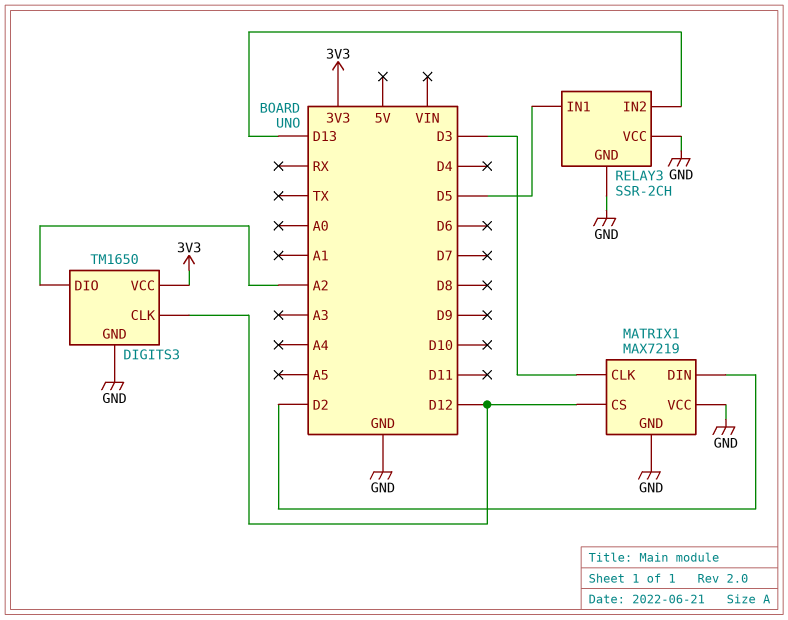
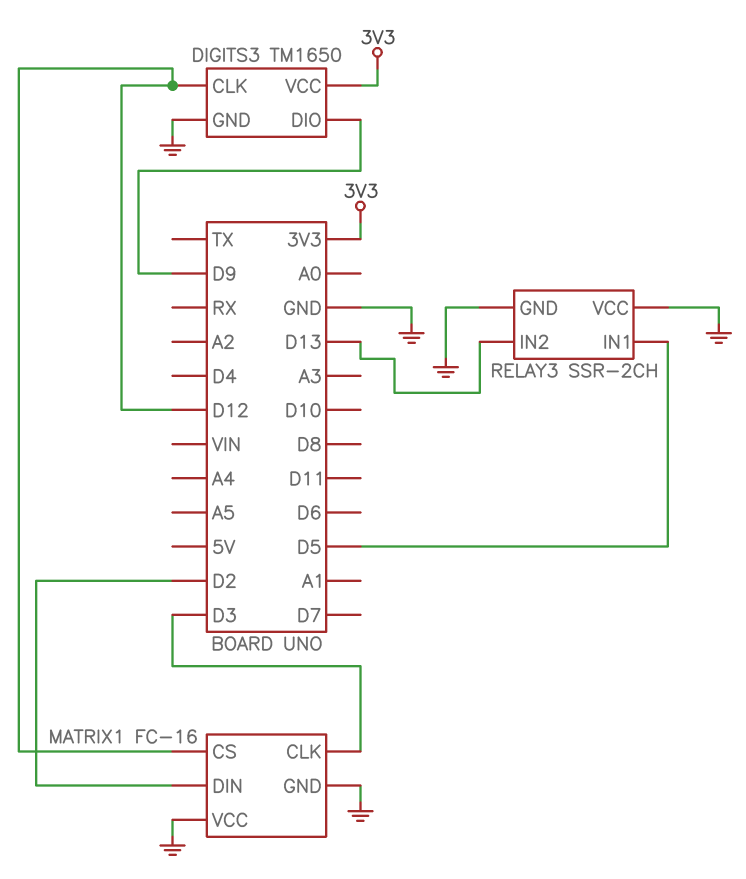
DIGITS3 pin DIO: A2 -> D9
MATRIX1: MAX7219 -> FC-16

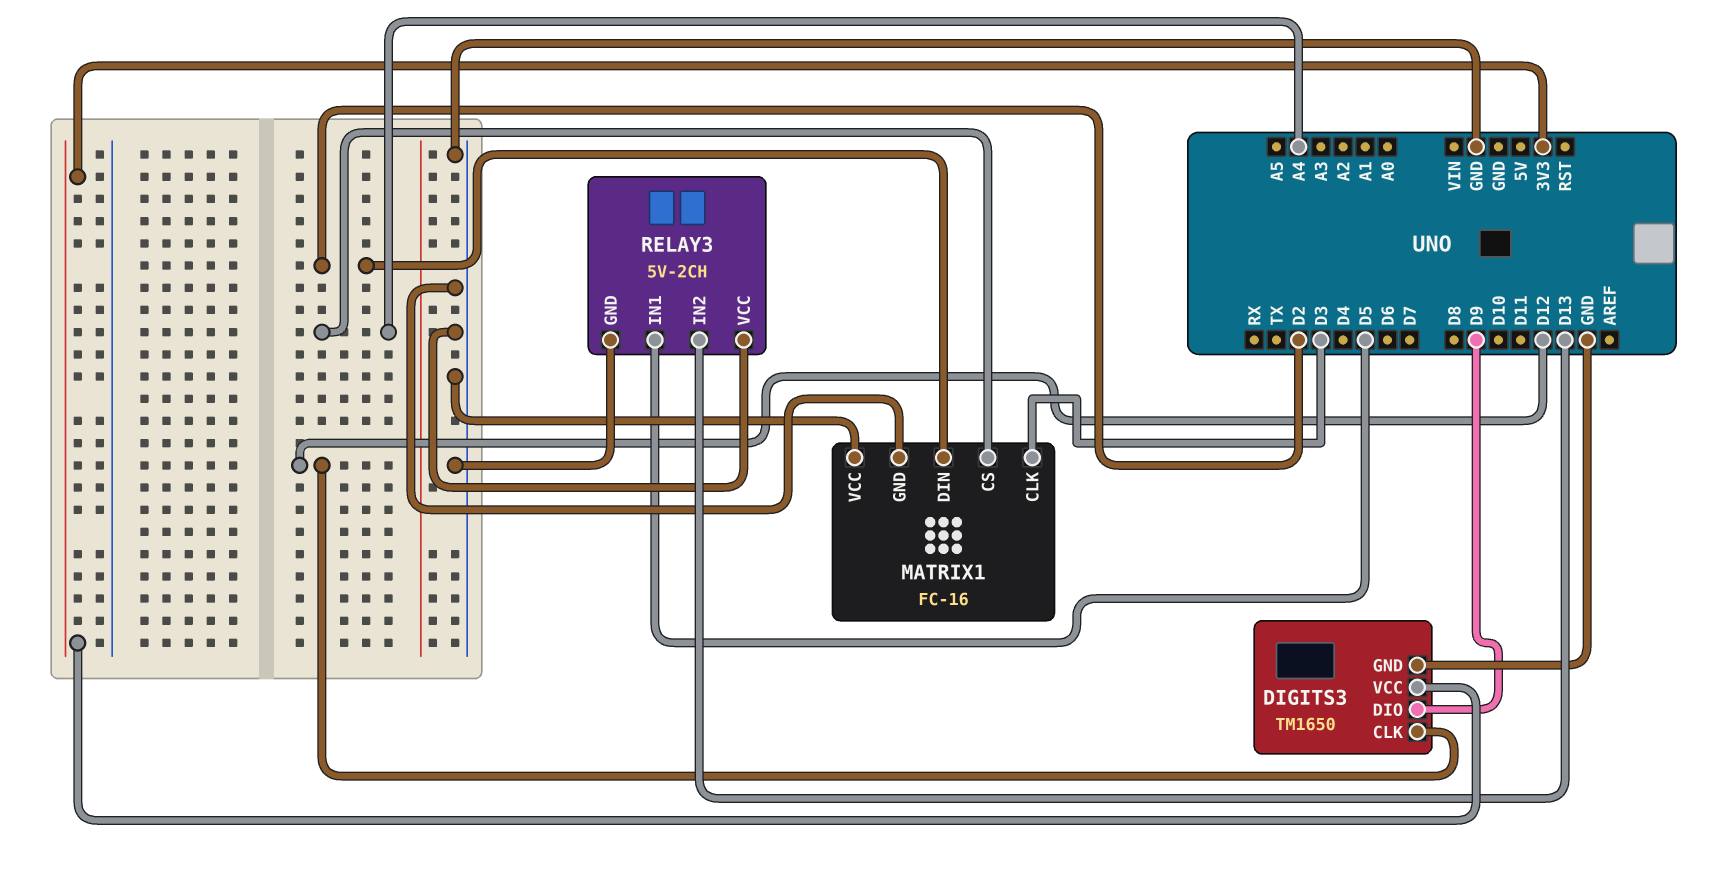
MATRIX1 pin CS: D12 -> A4
RELAY3: SSR-2CH -> 5V-2CH

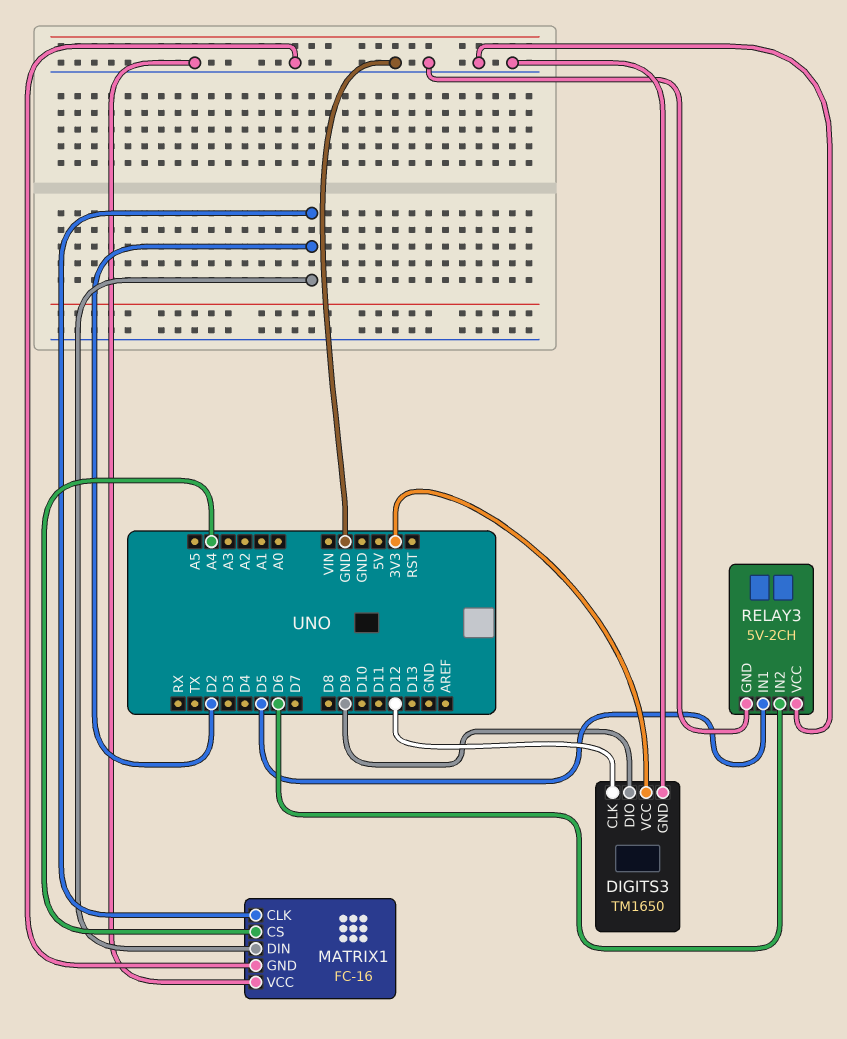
MATRIX1 pin CLK: D3 -> D2
RELAY3 pin IN2: D13 -> D6

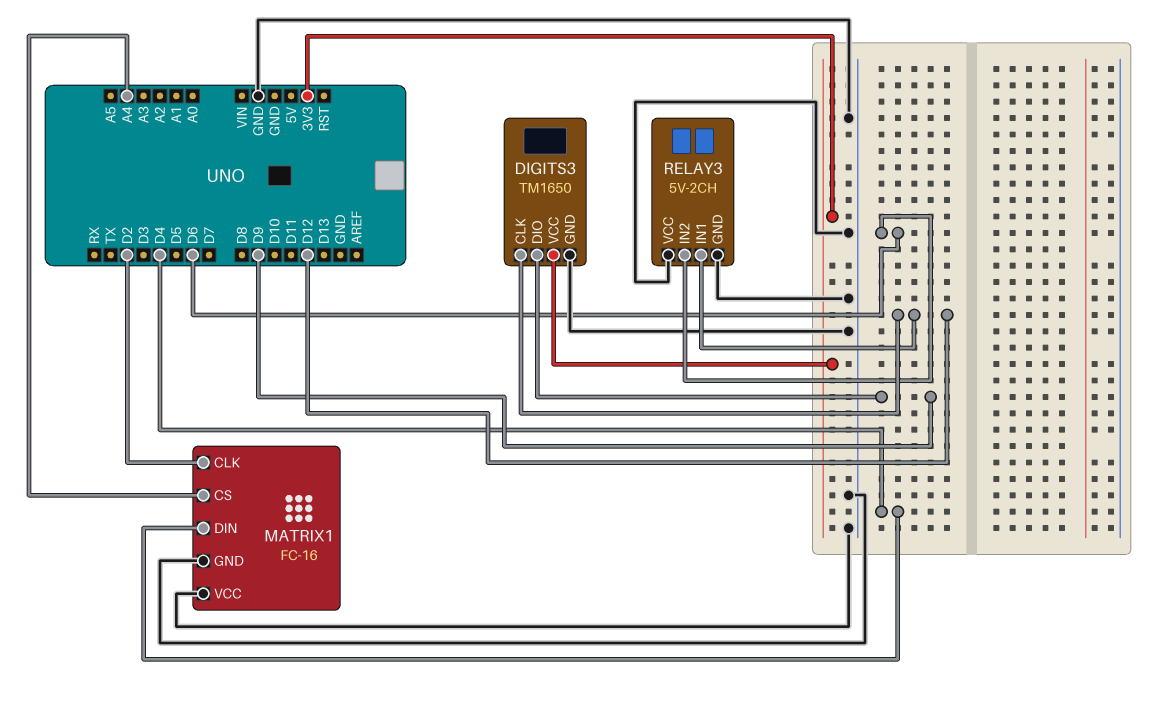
MATRIX1 pin DIN: D2 -> D4
RELAY3 pin IN1: D5 -> D12

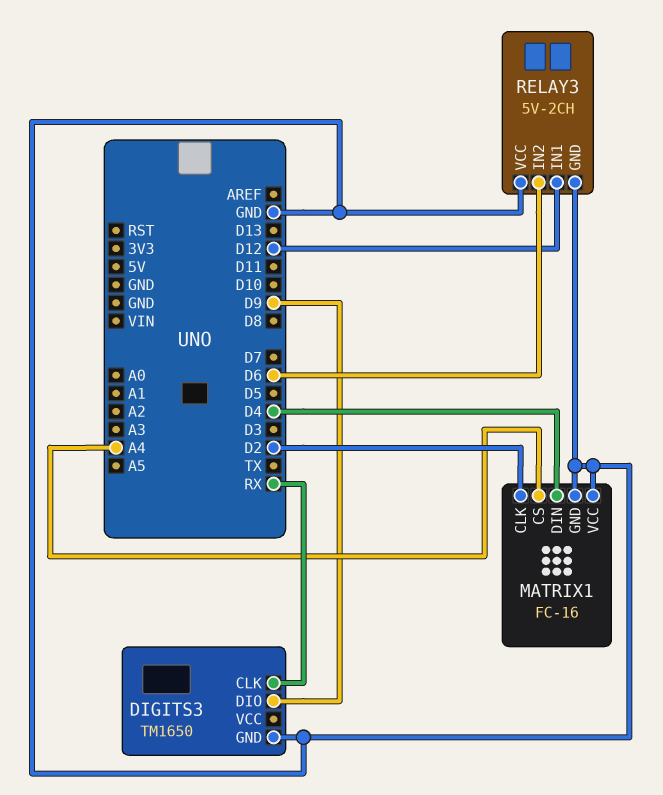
DIGITS3 pin CLK: D12 -> RX
DIGITS3 pin VCC: 3V3 -> none

